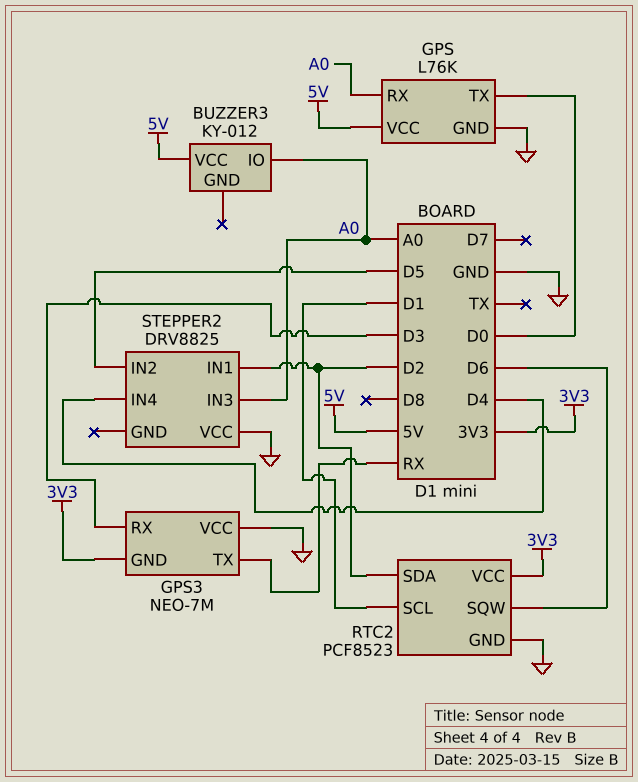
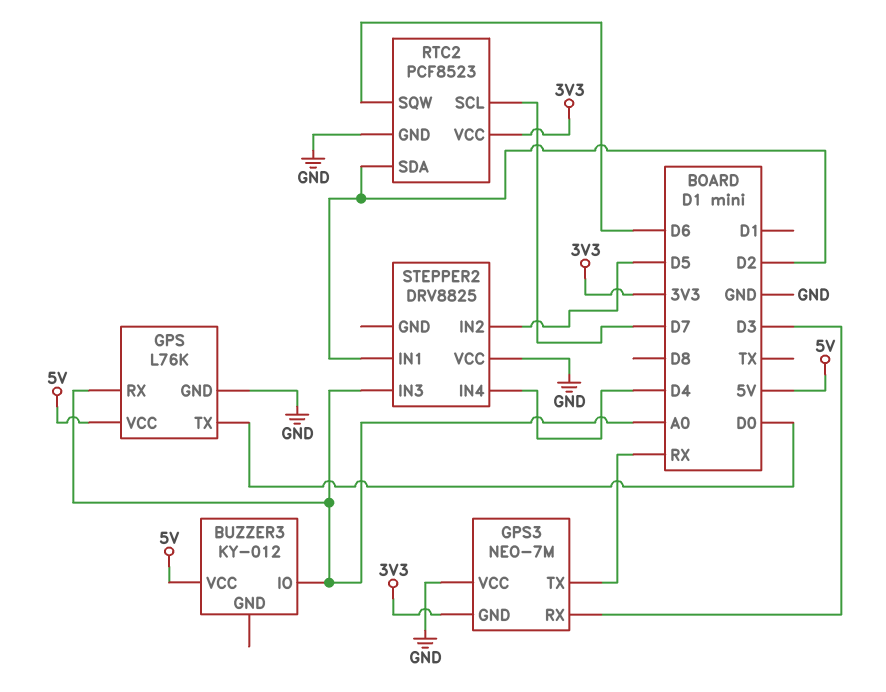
RTC2 pin SCL: D1 -> D7

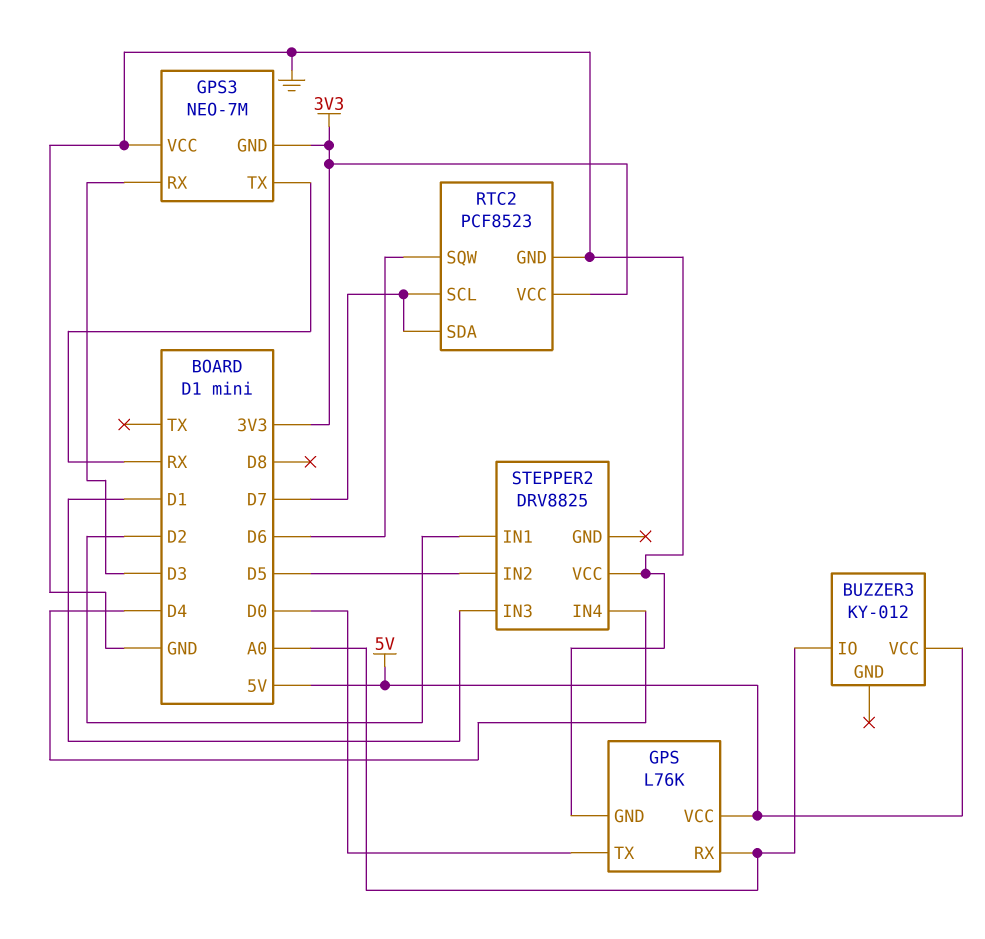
RTC2 pin SDA: D2 -> D7
STEPPER2 pin IN3: A0 -> D1

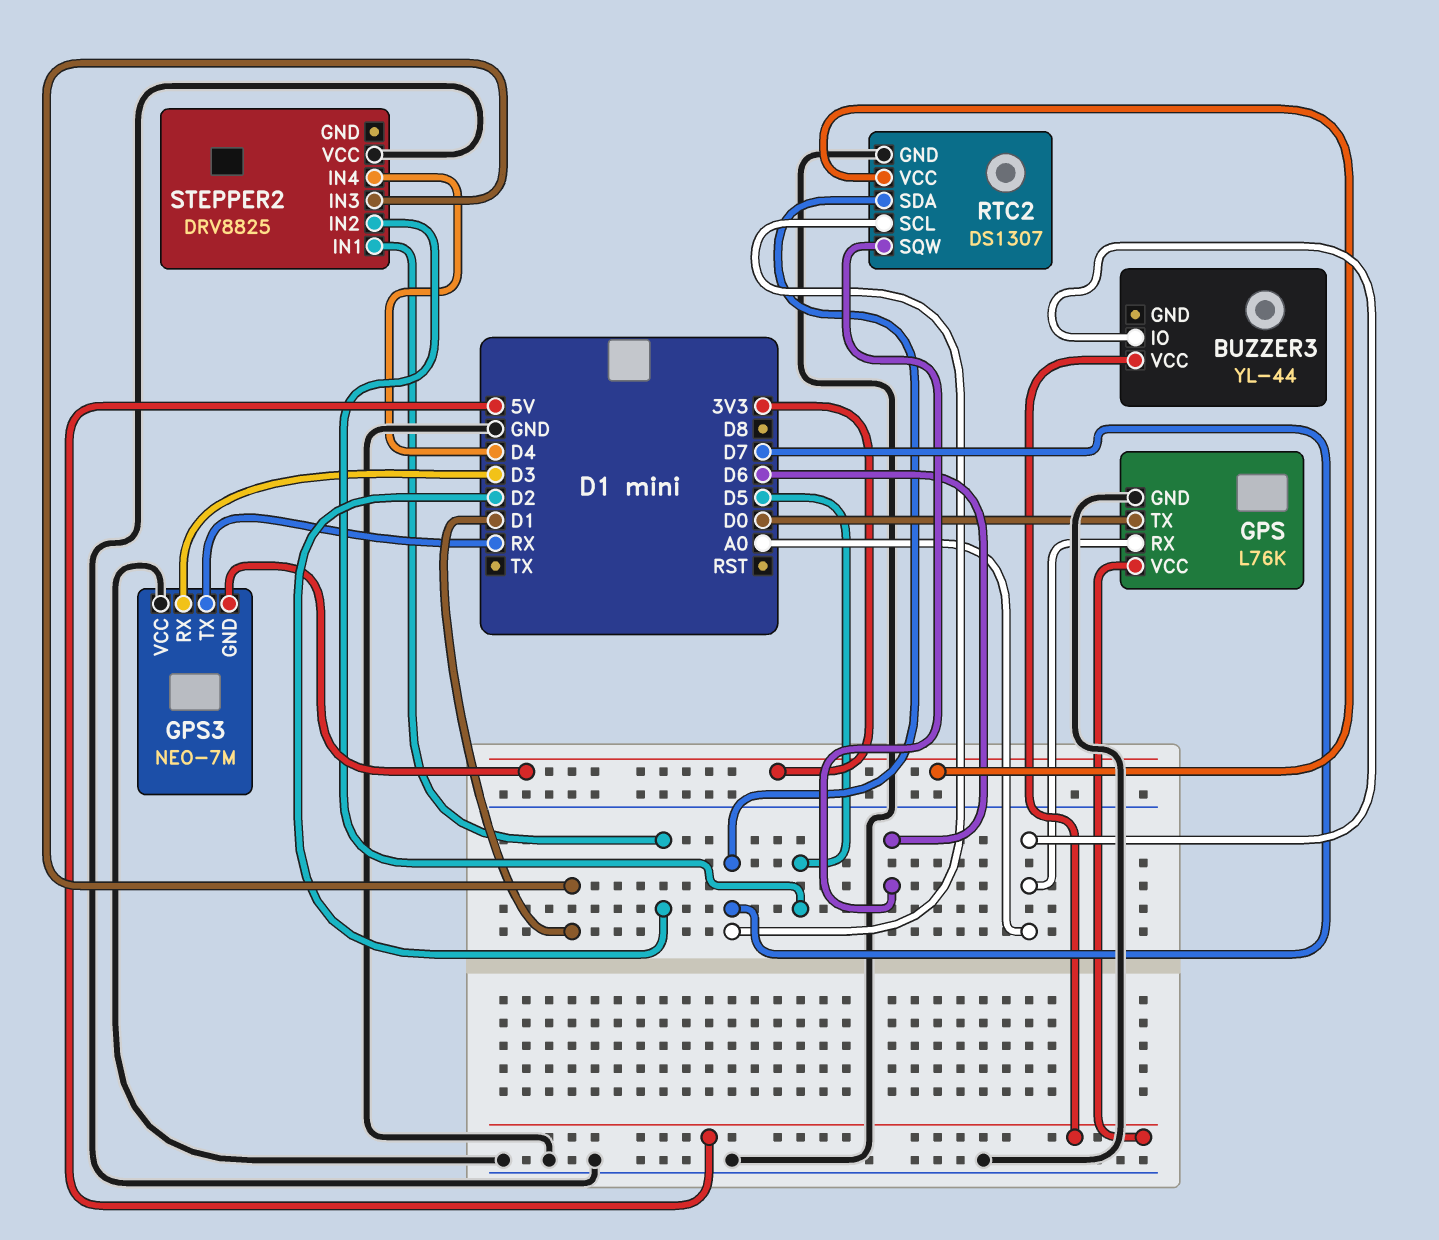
BUZZER3: KY-012 -> YL-44
RTC2: PCF8523 -> DS1307

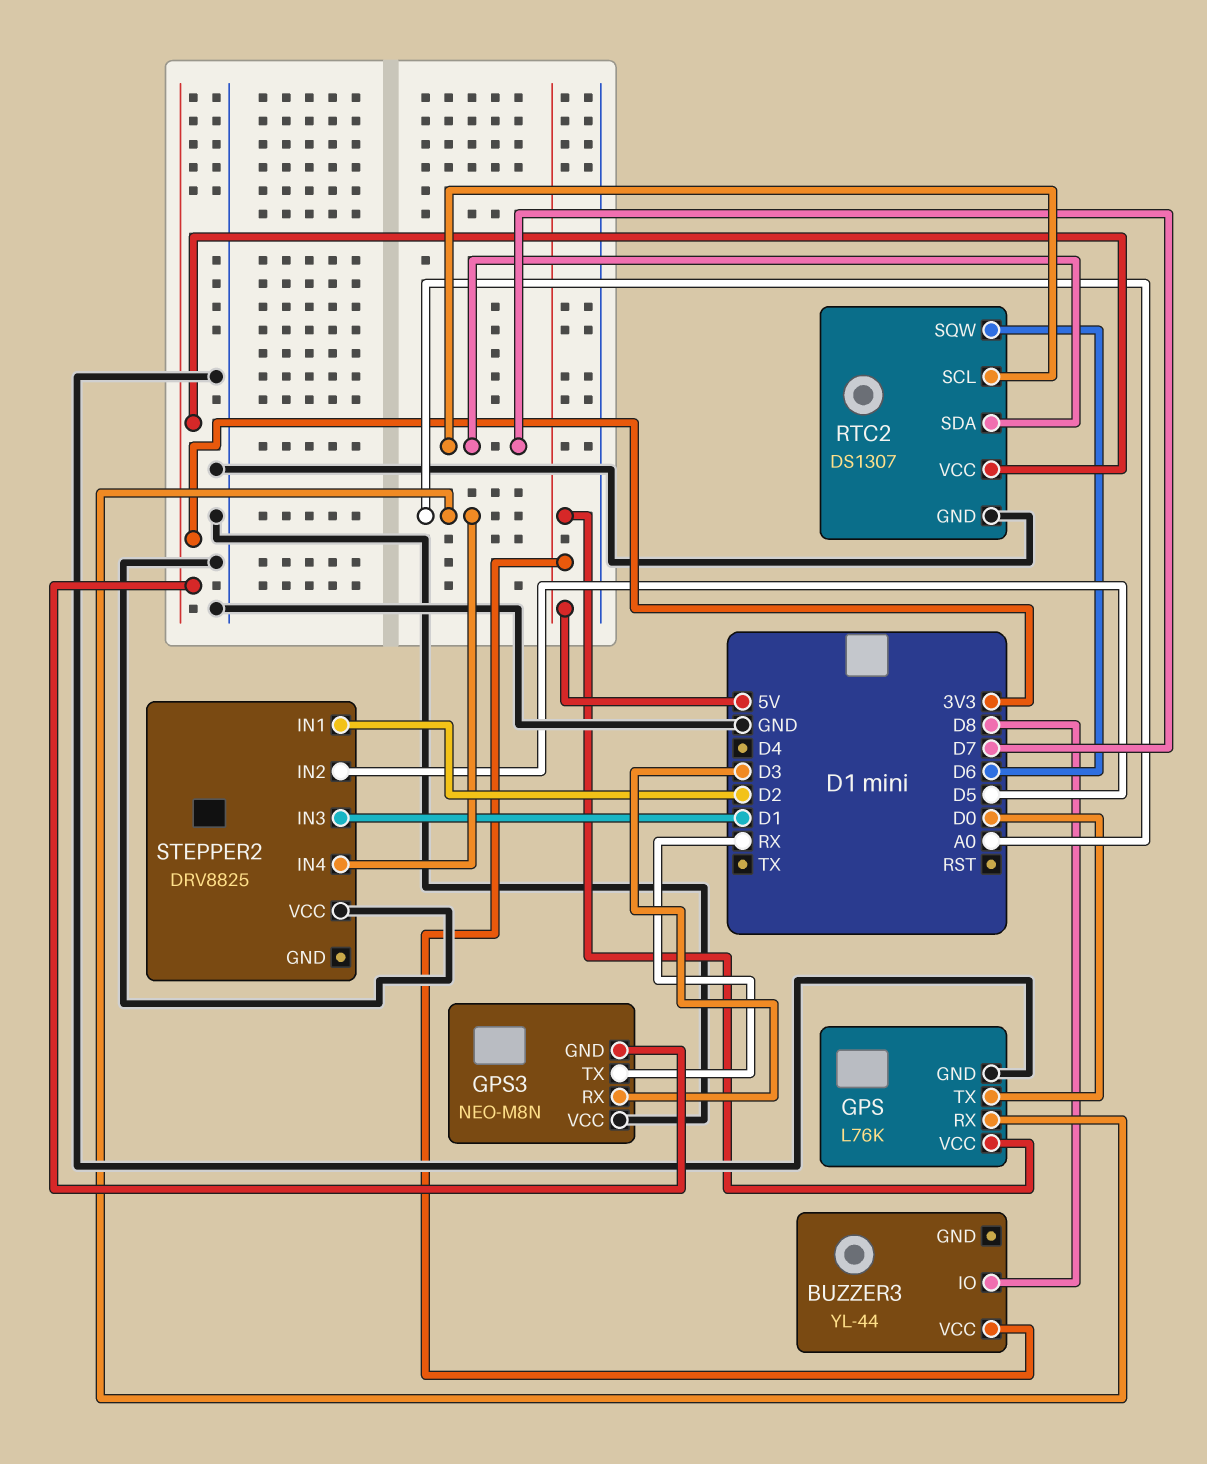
BUZZER3 pin IO: A0 -> D8
GPS3: NEO-7M -> NEO-M8N
STEPPER2 pin IN4: D4 -> A0

